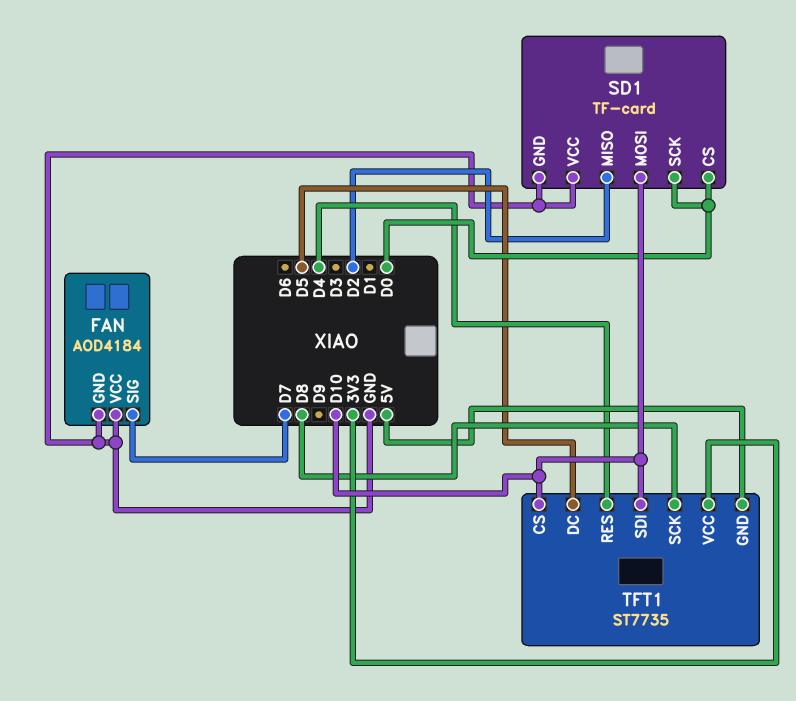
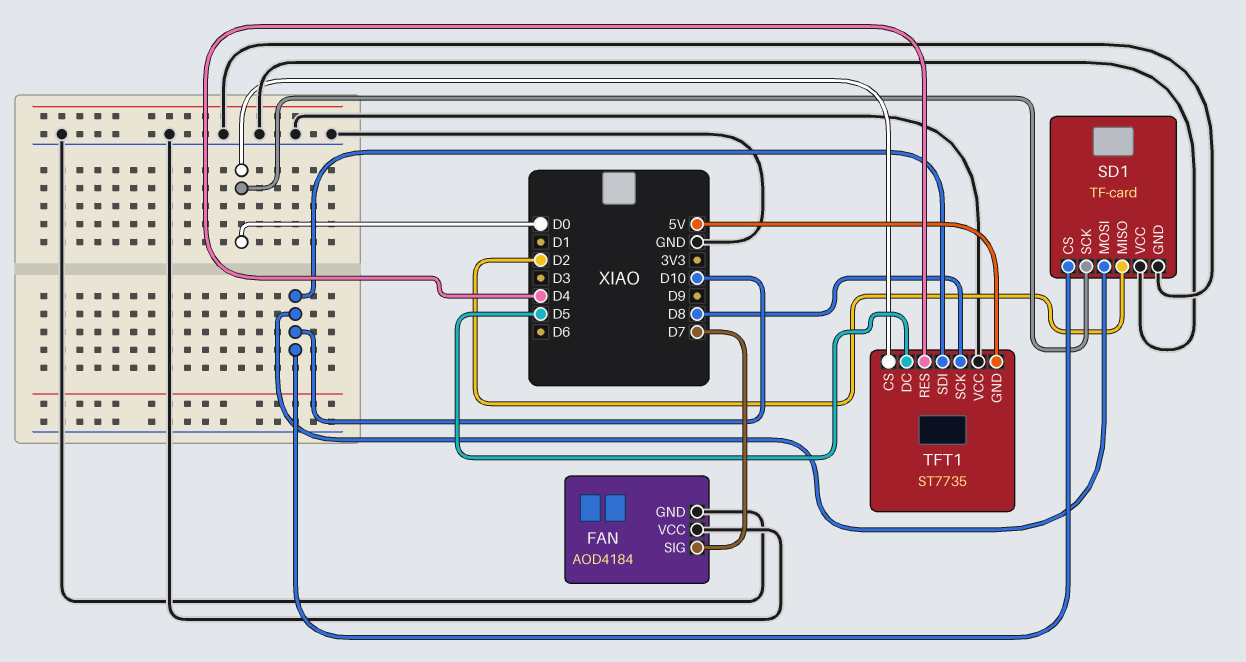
SD1 pin CS: D0 -> D10
TFT1 pin CS: D10 -> D0
TFT1 pin VCC: 3V3 -> GND

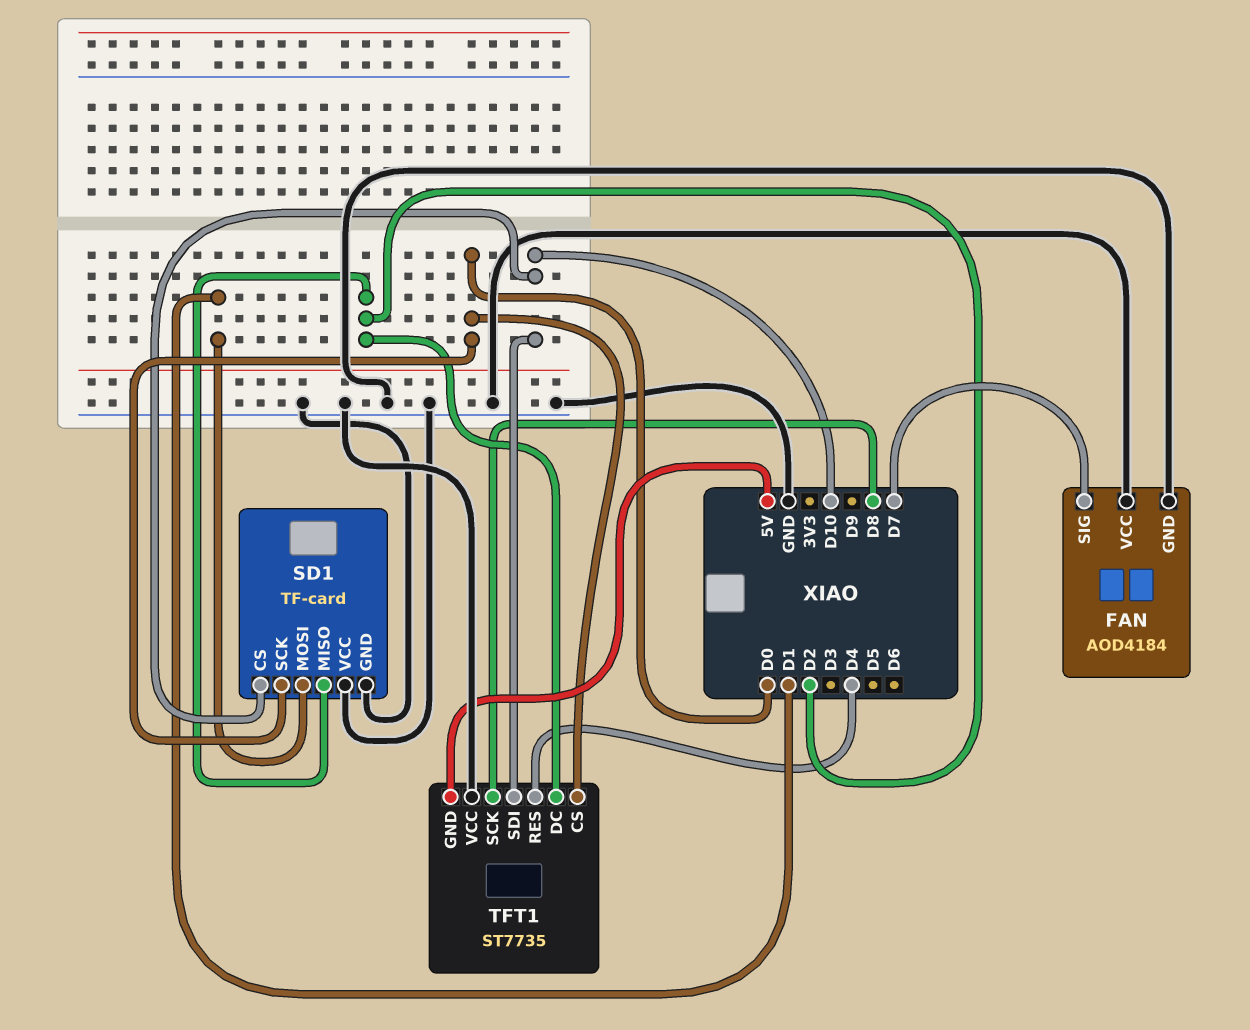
SD1 pin MOSI: D10 -> D1
TFT1 pin DC: D5 -> D2

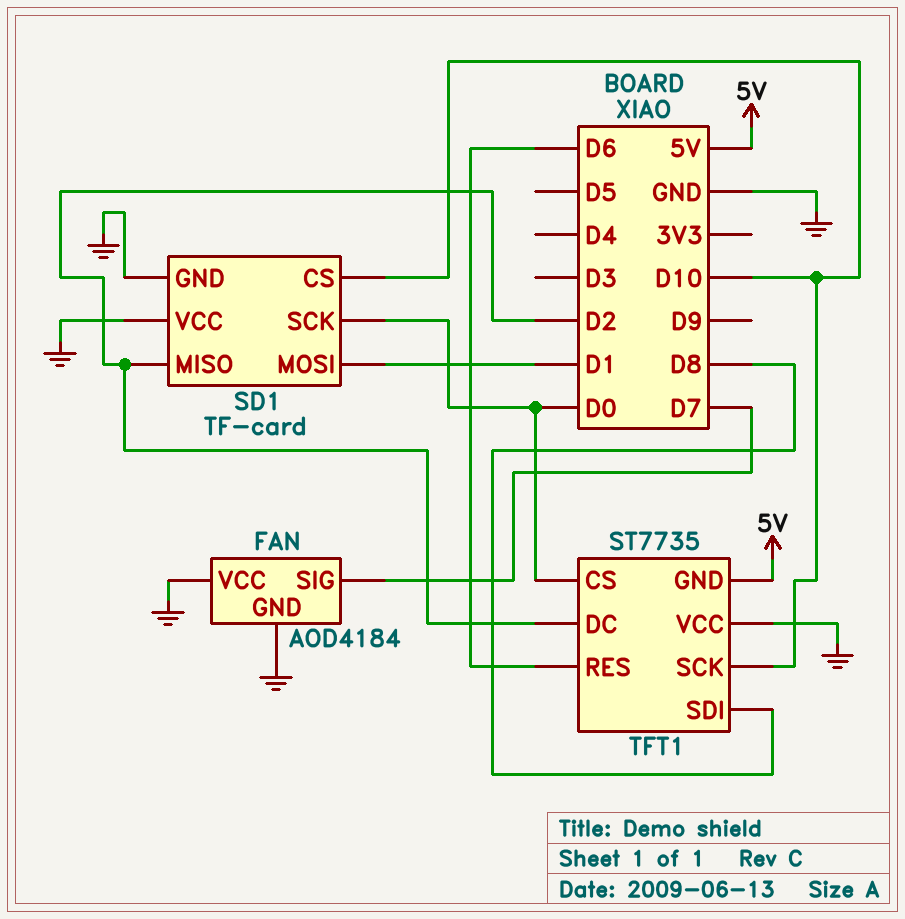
TFT1 pin RES: D4 -> D6
TFT1 pin SCK: D8 -> D10
TFT1 pin SDI: D10 -> D8

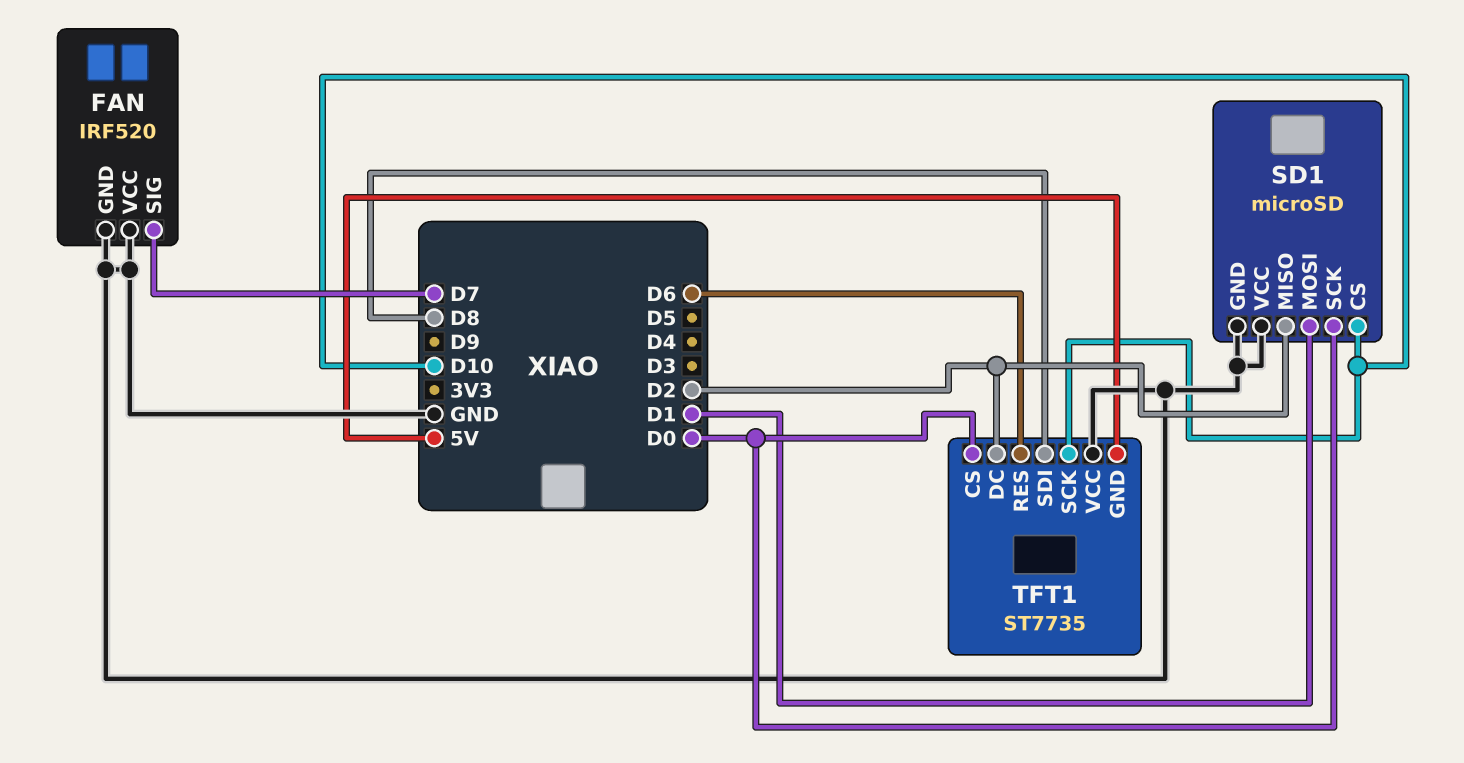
FAN: AOD4184 -> IRF520
SD1: TF-card -> microSD

